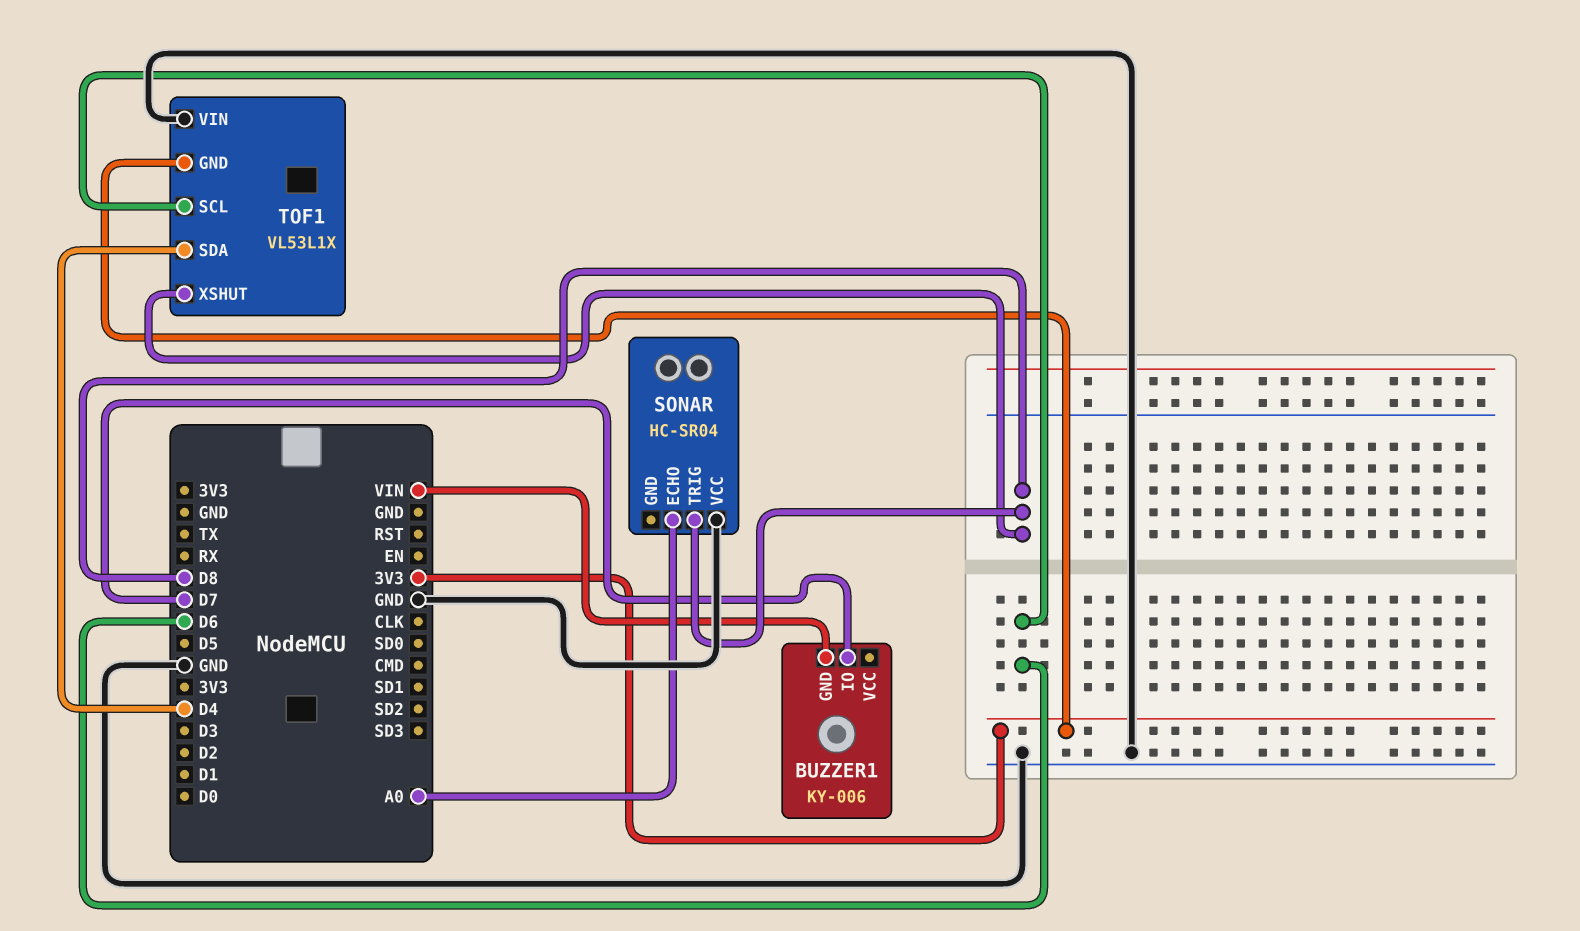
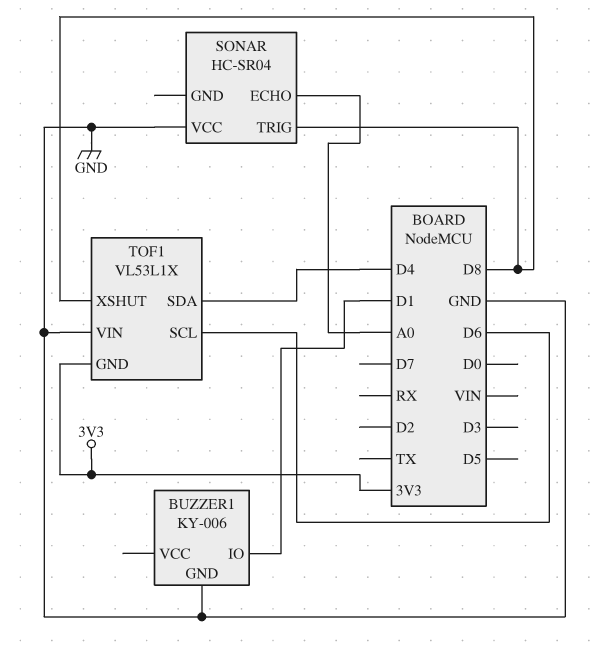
BUZZER1 pin GND: VIN -> GND
BUZZER1 pin IO: D7 -> D1

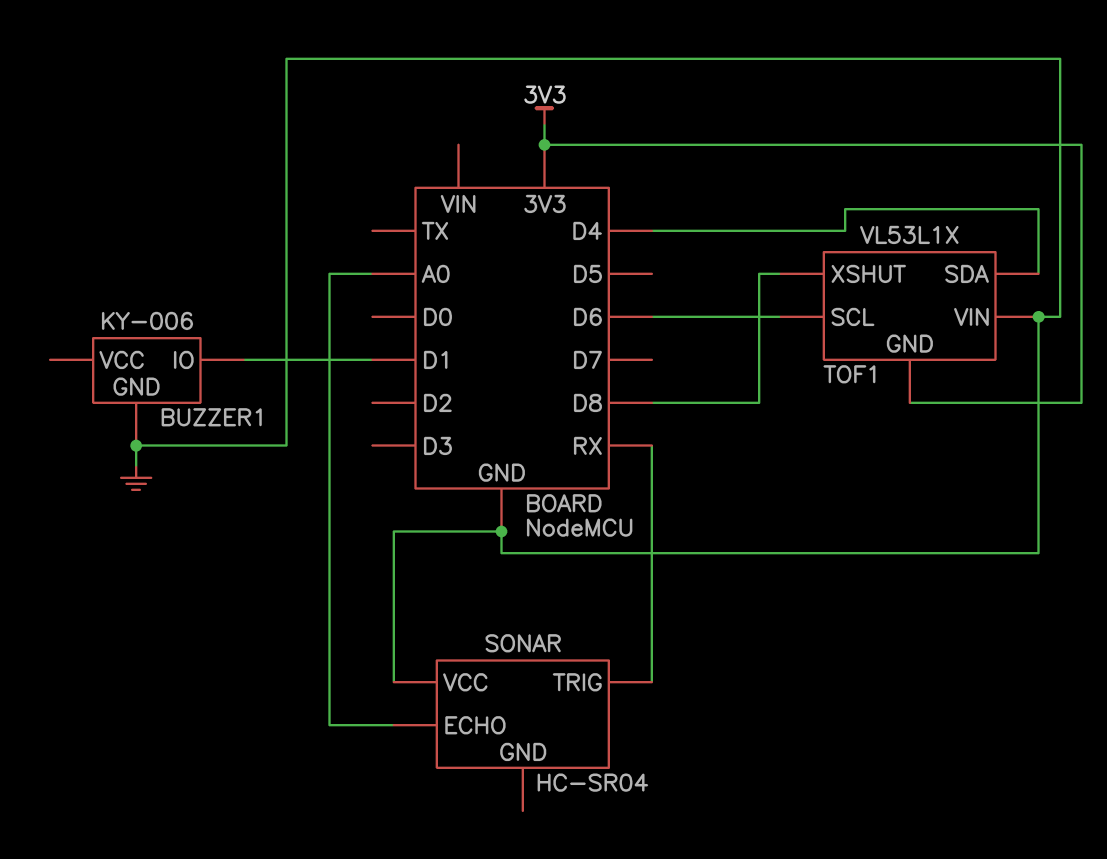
SONAR pin TRIG: D8 -> RX

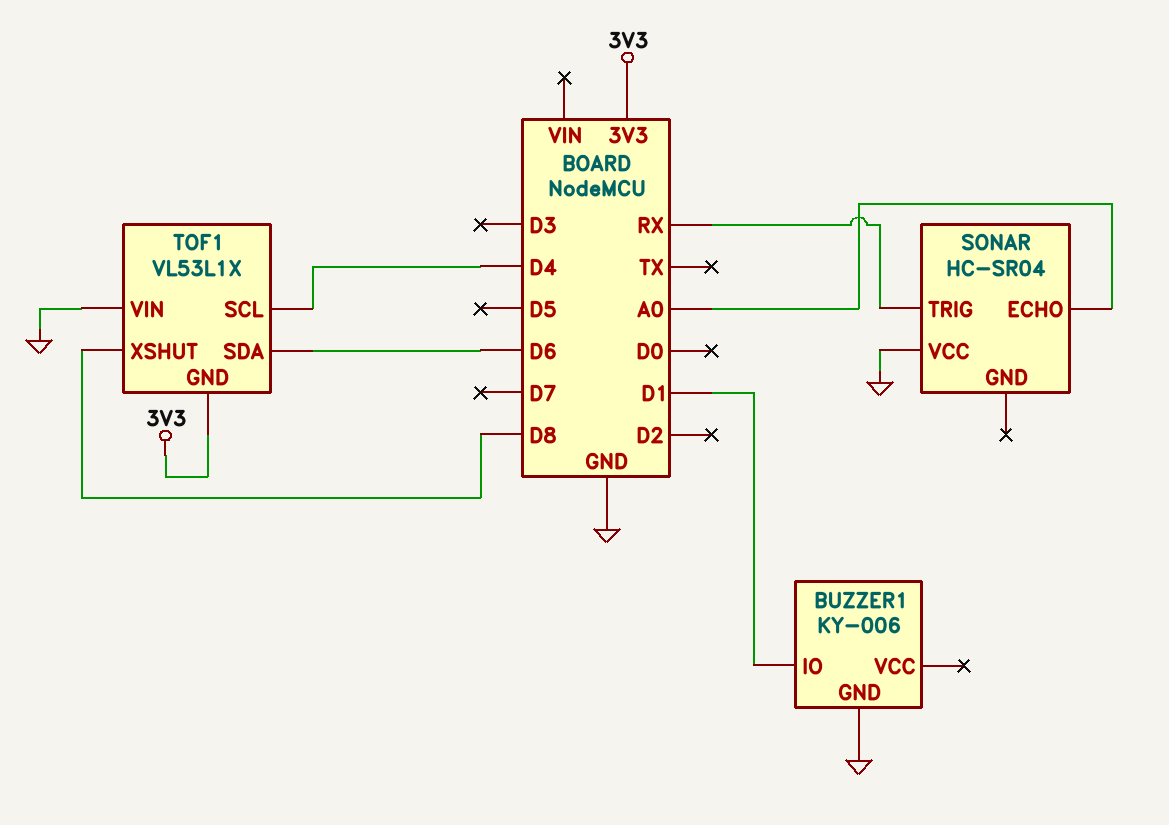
TOF1 pin SCL: D6 -> D4
TOF1 pin SDA: D4 -> D6

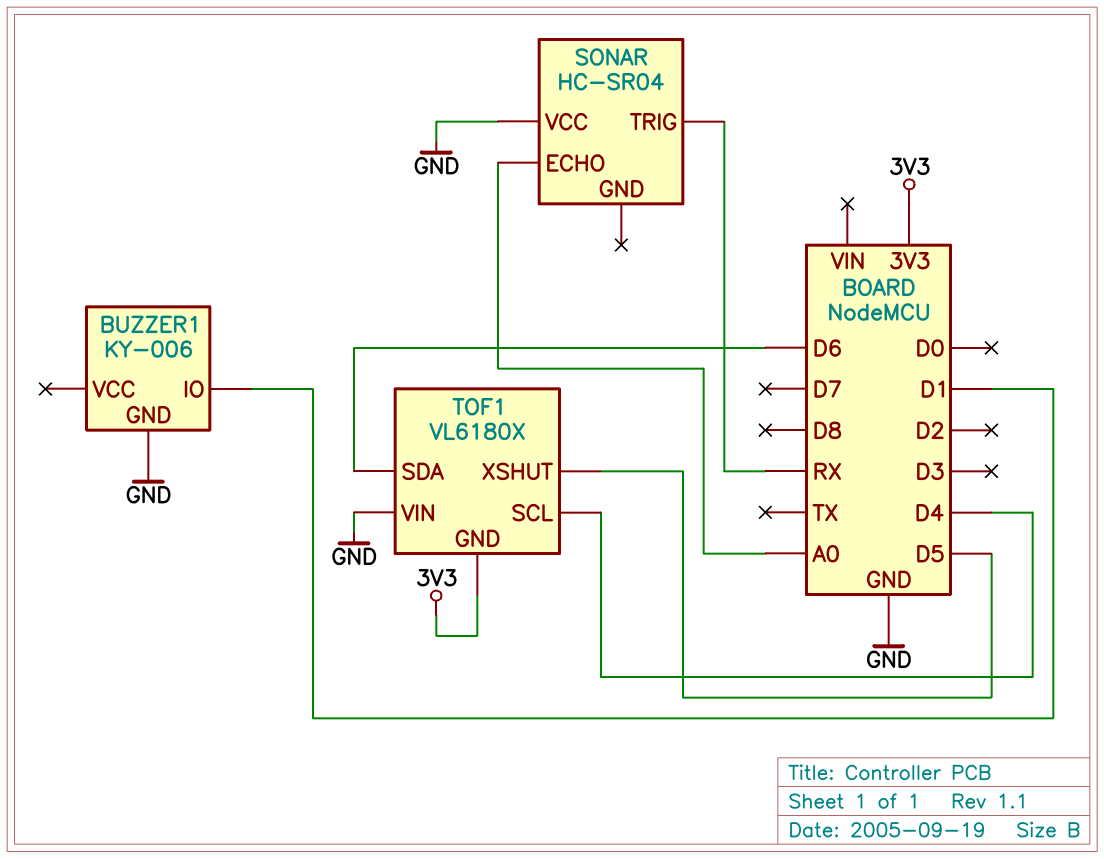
TOF1: VL53L1X -> VL6180X
TOF1 pin XSHUT: D8 -> D5

